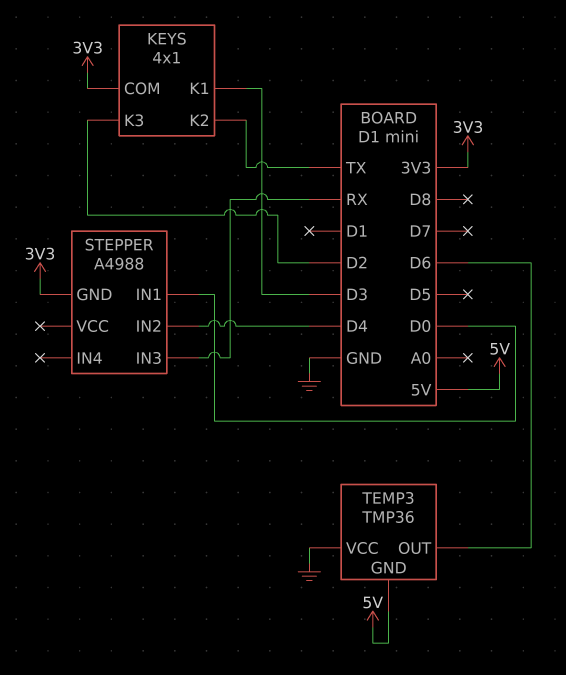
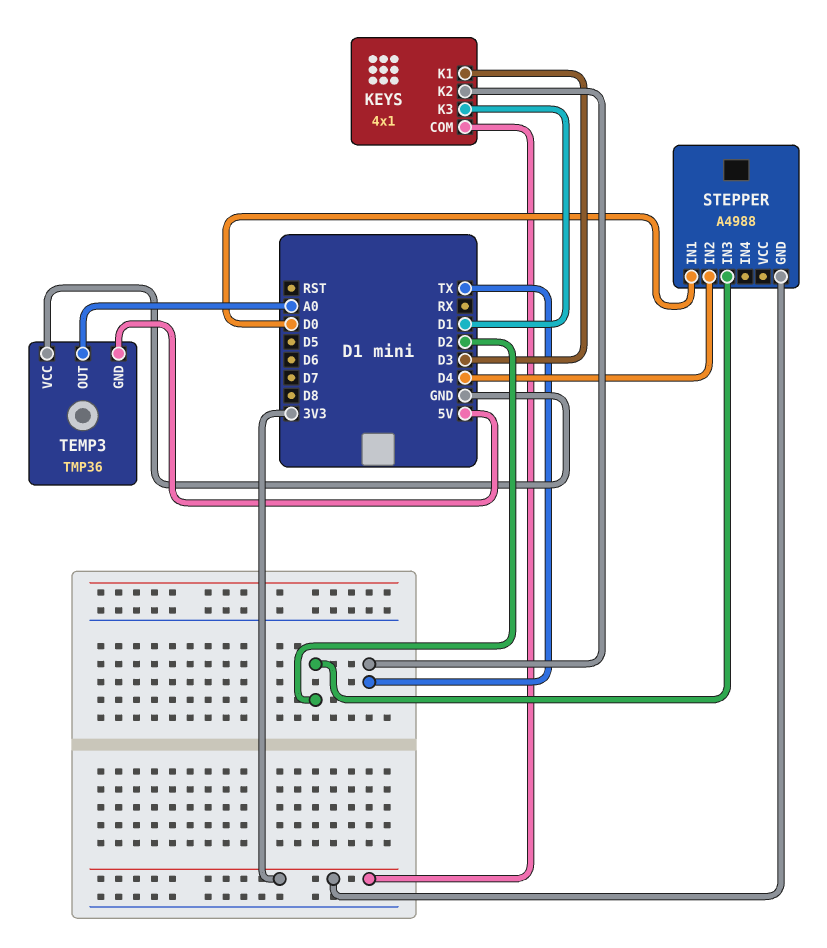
KEYS pin K3: D2 -> D1
STEPPER pin IN3: RX -> D2
TEMP3 pin OUT: D6 -> A0

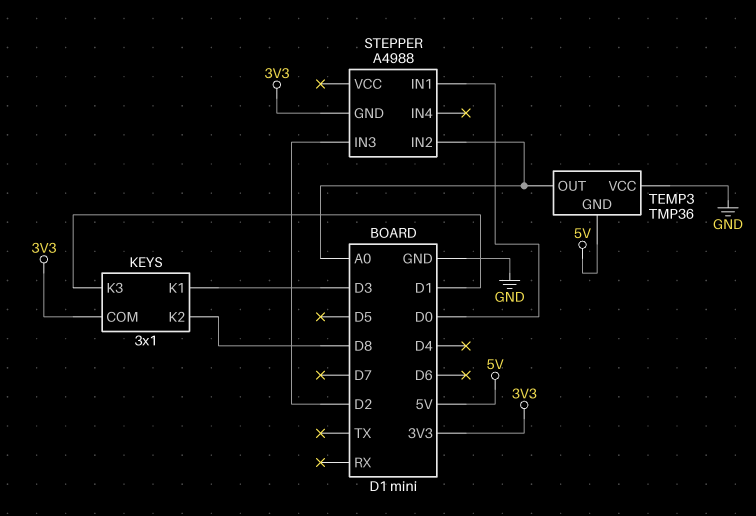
KEYS: 4x1 -> 3x1
KEYS pin K2: TX -> D8
STEPPER pin IN2: D4 -> A0

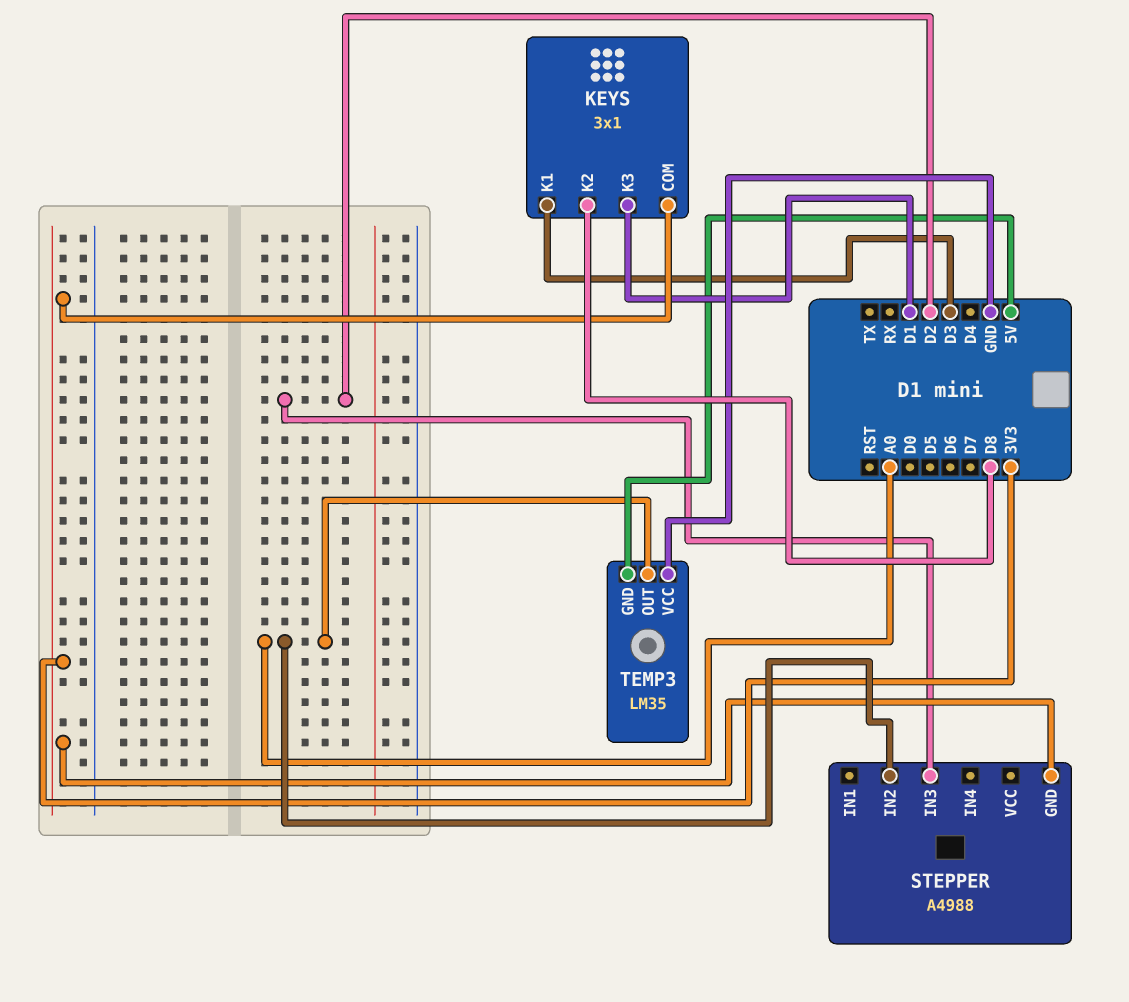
STEPPER pin IN1: D0 -> none
TEMP3: TMP36 -> LM35

